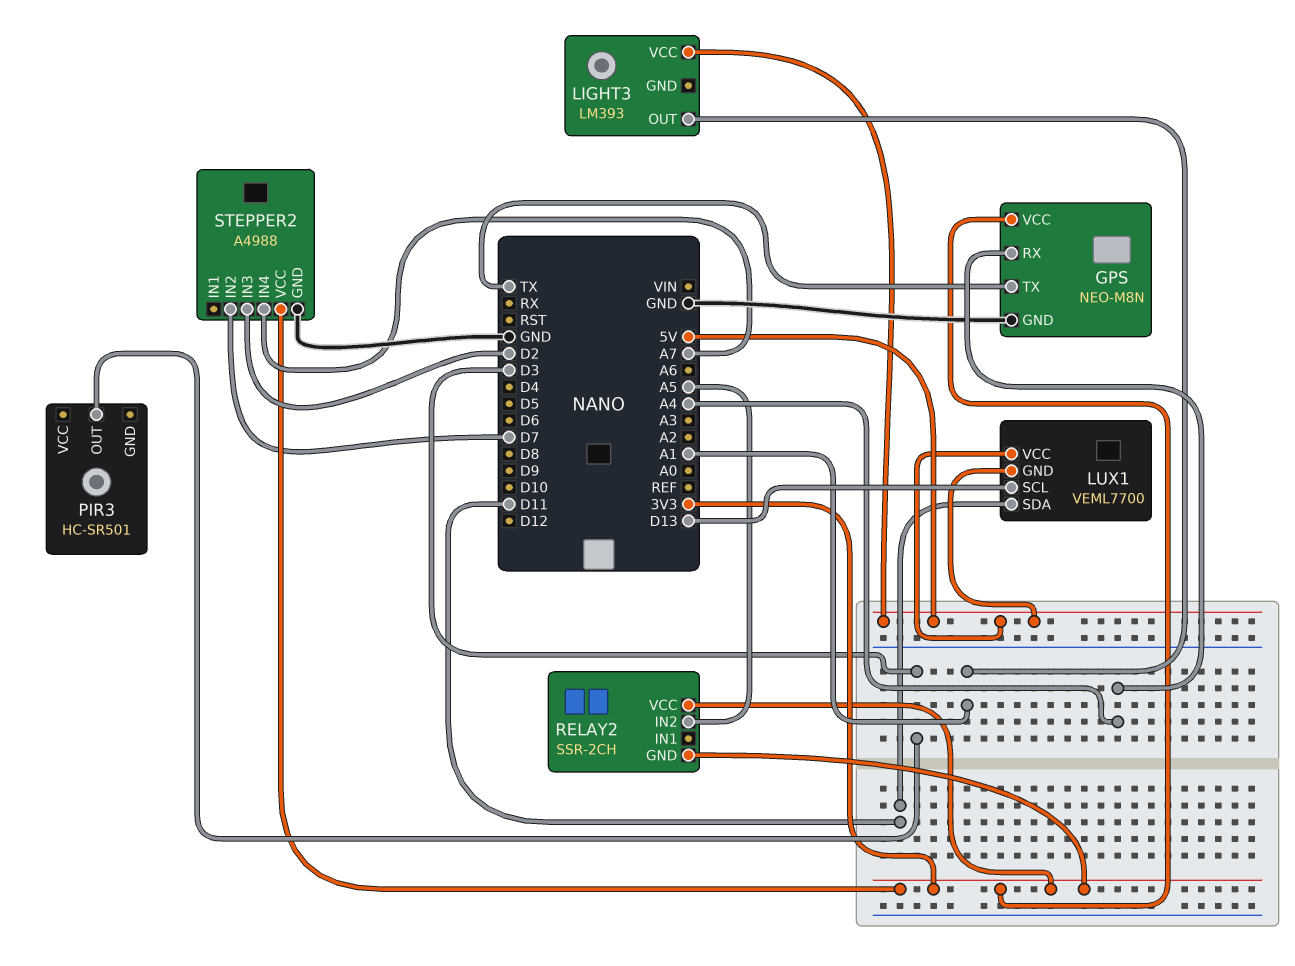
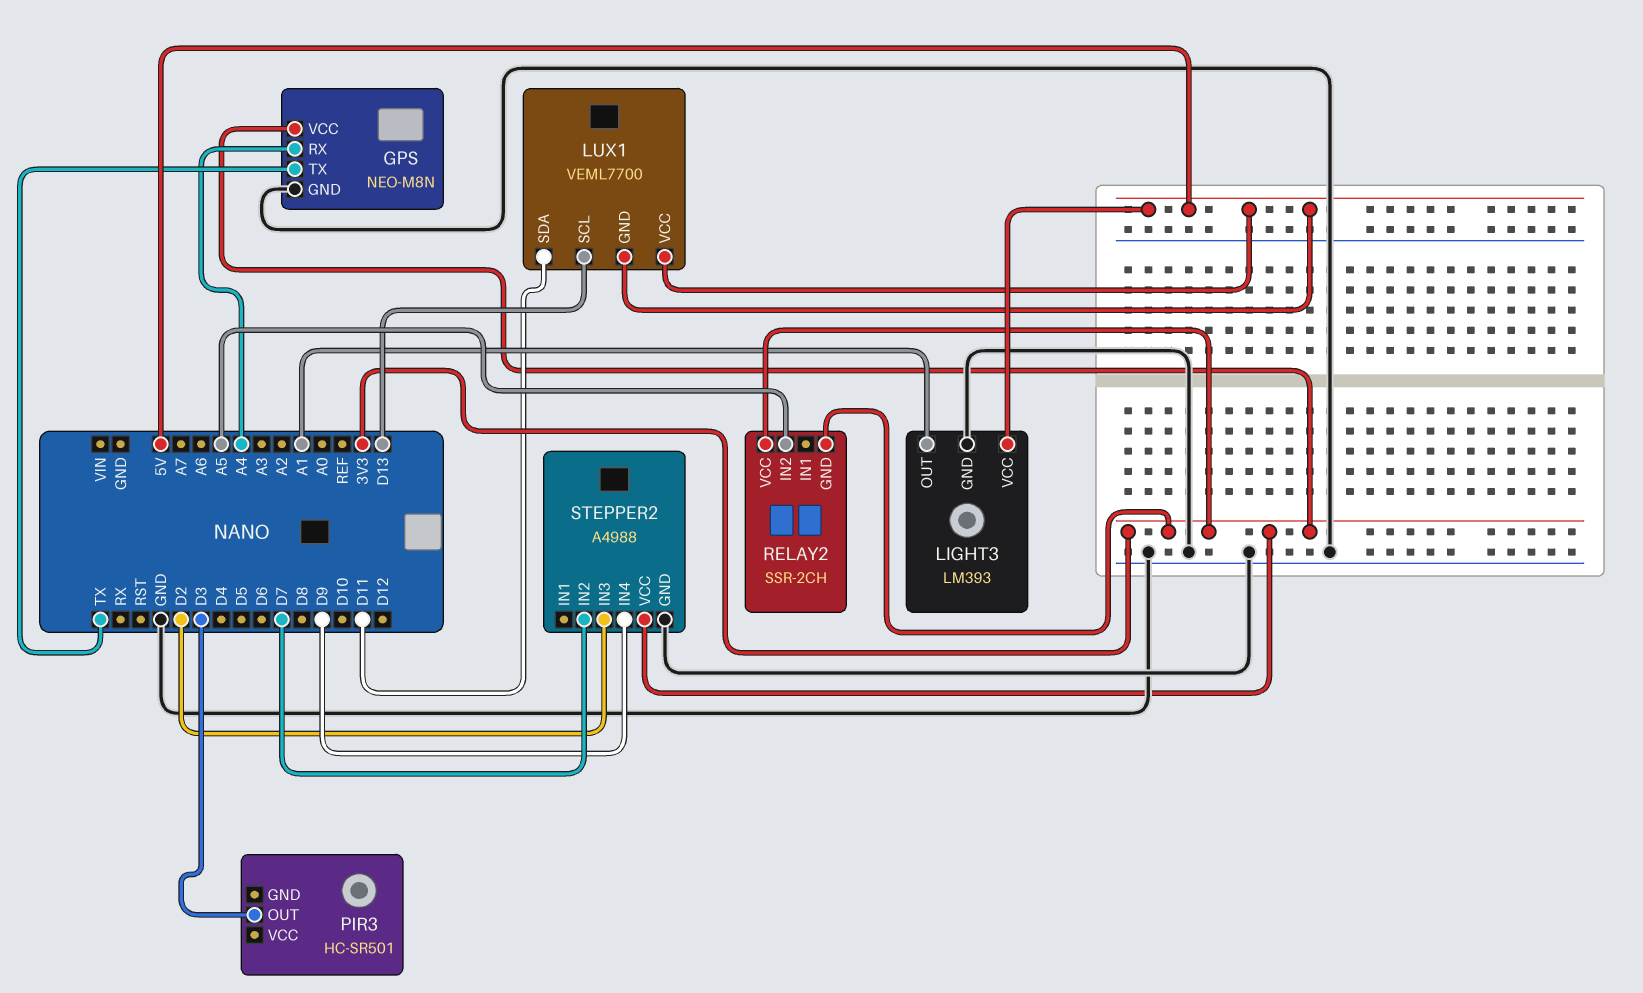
LIGHT3 pin GND: none -> GND
STEPPER2 pin IN4: A7 -> D9

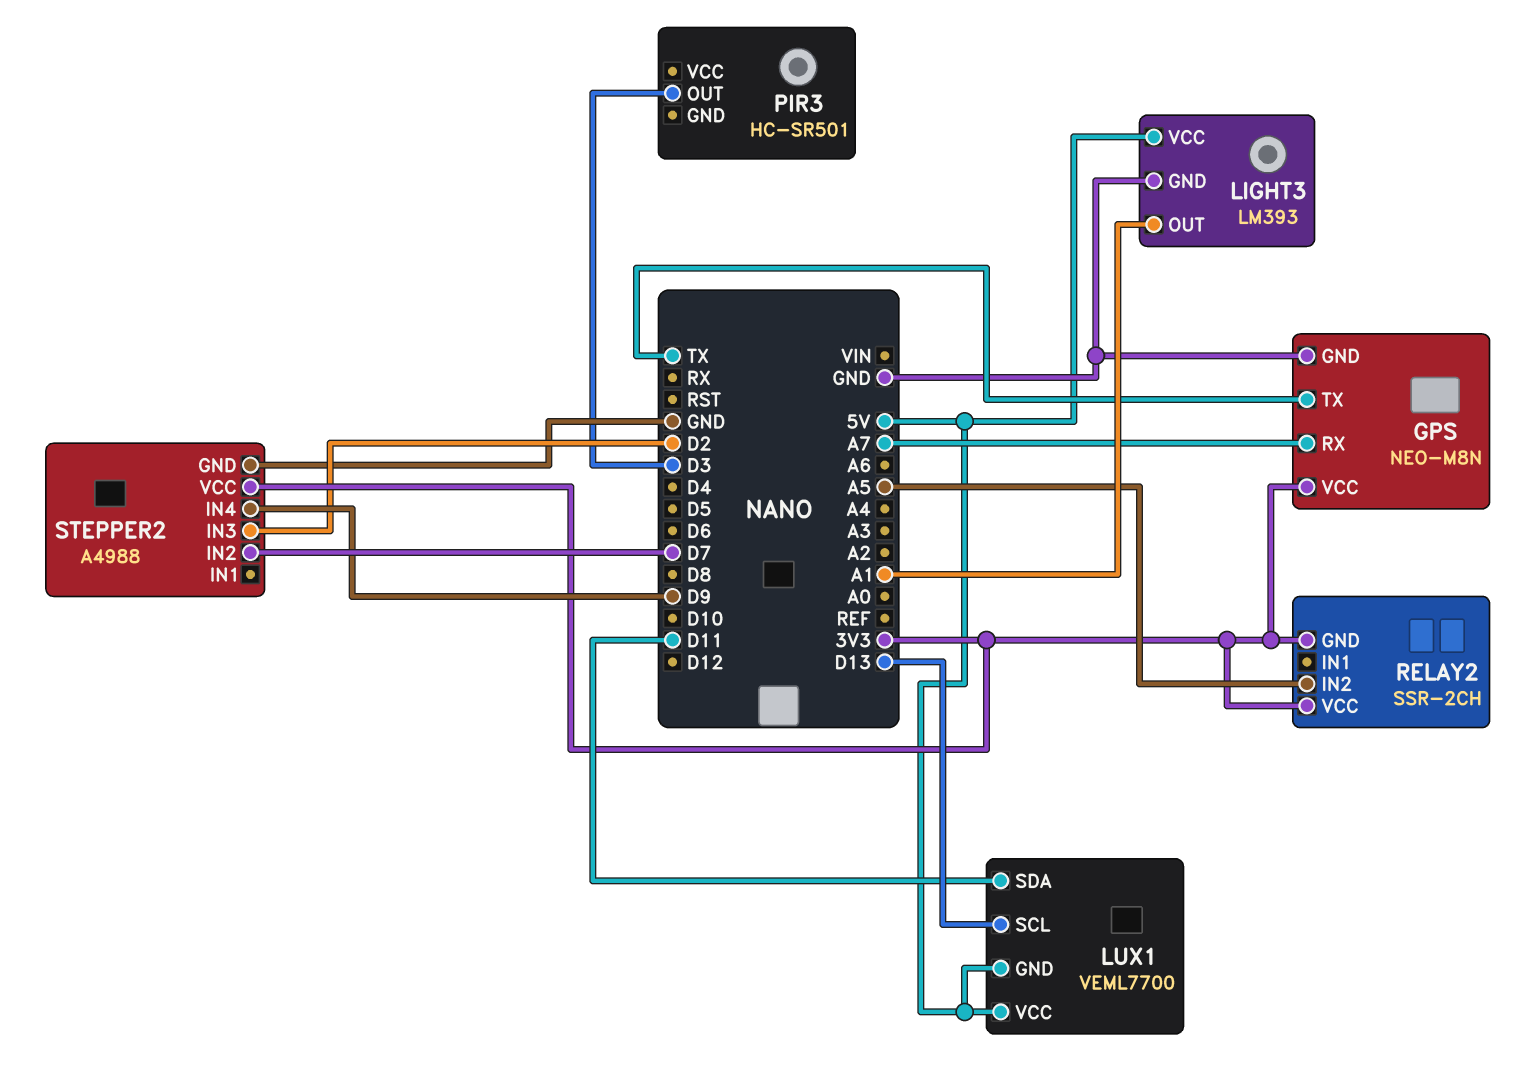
GPS pin RX: A4 -> A7

